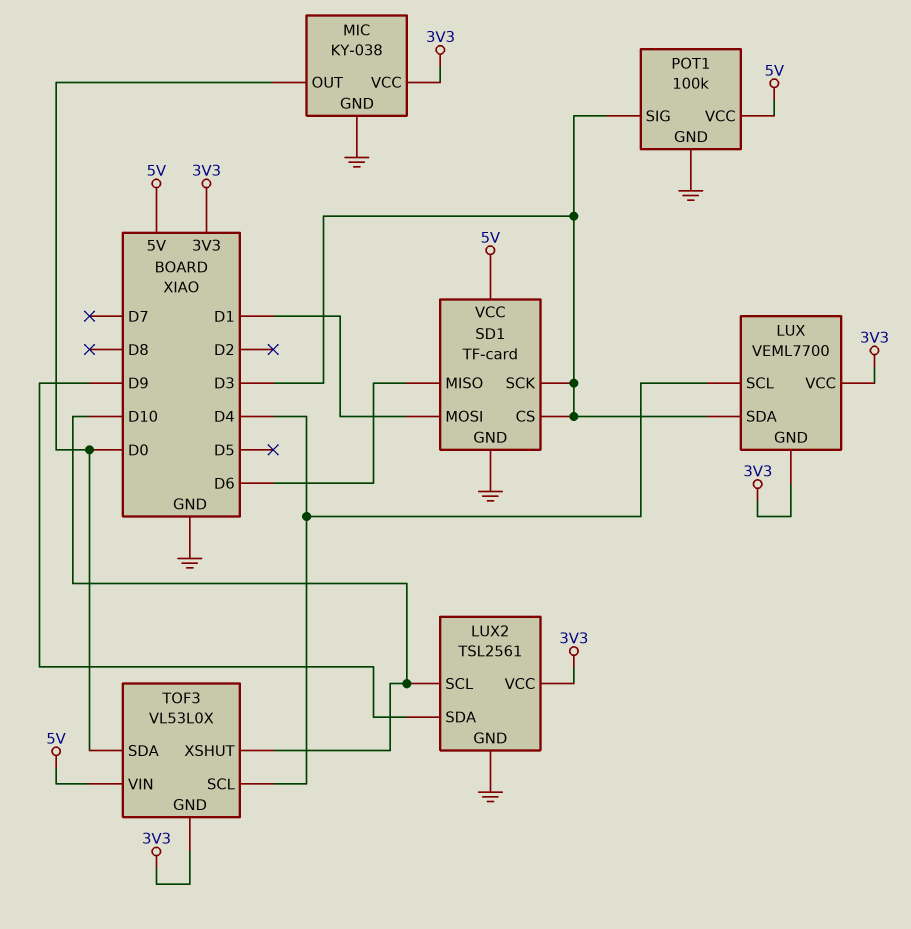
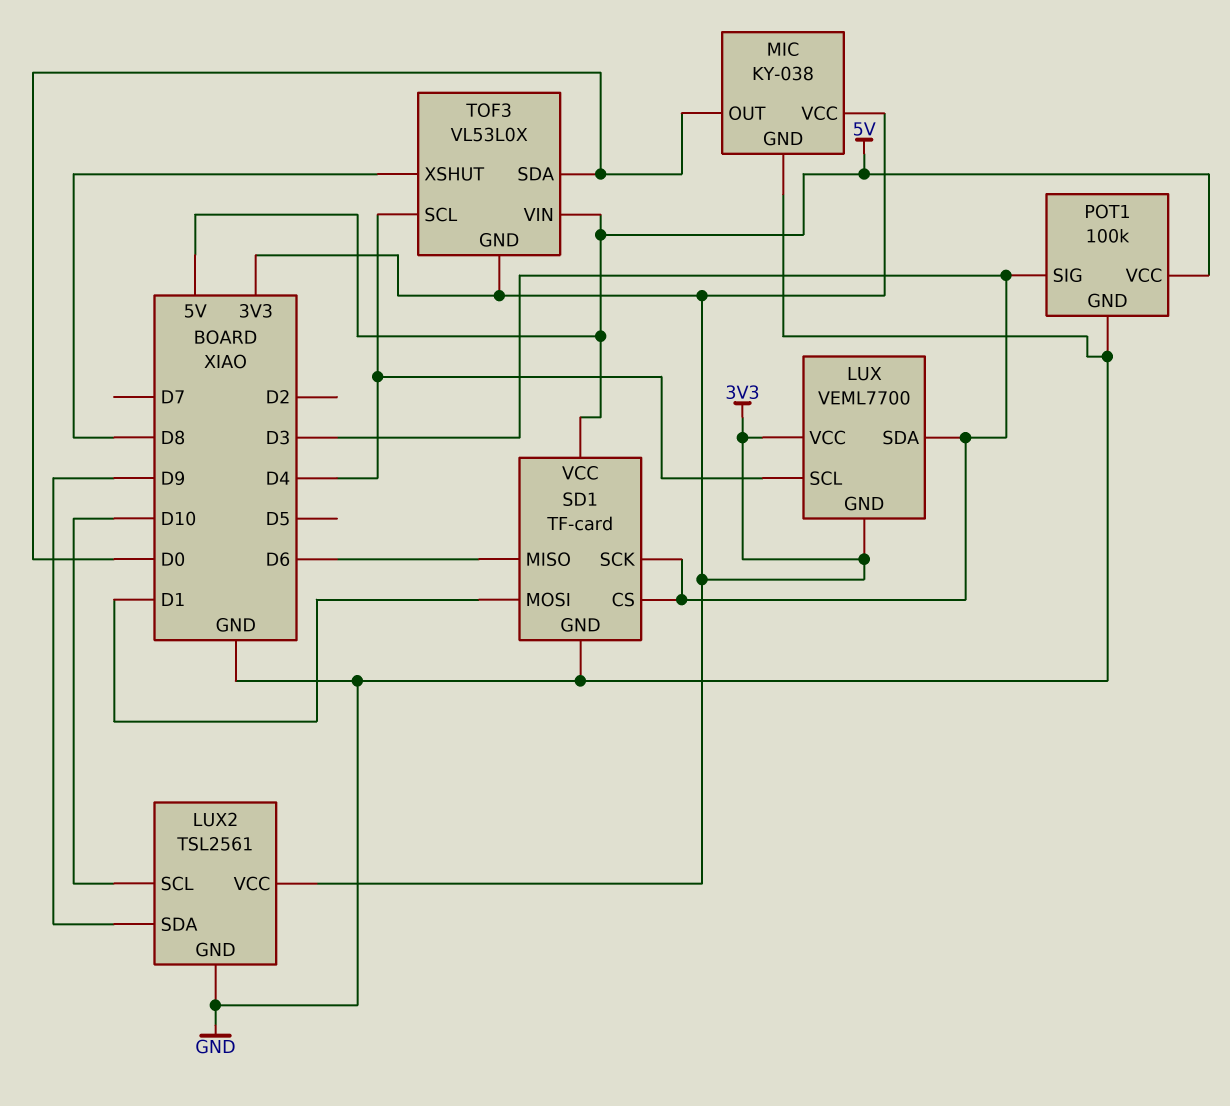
TOF3 pin XSHUT: D10 -> D8

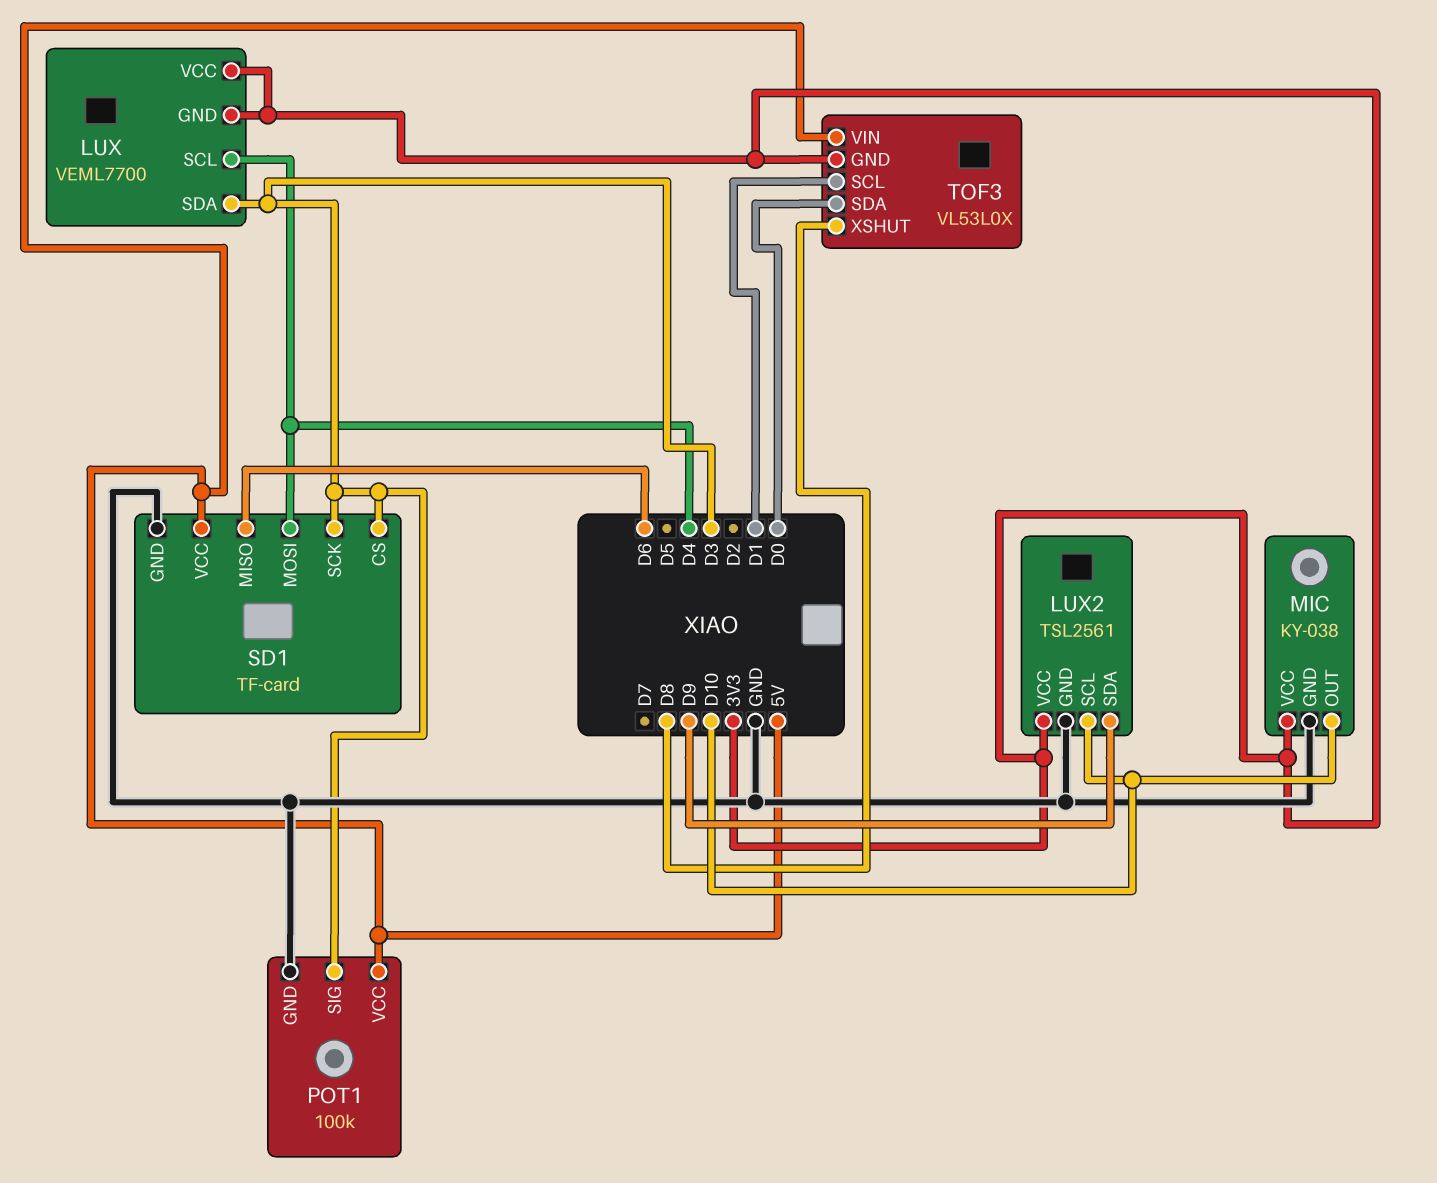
MIC pin OUT: D0 -> D10
SD1 pin MOSI: D1 -> D4
TOF3 pin SCL: D4 -> D1

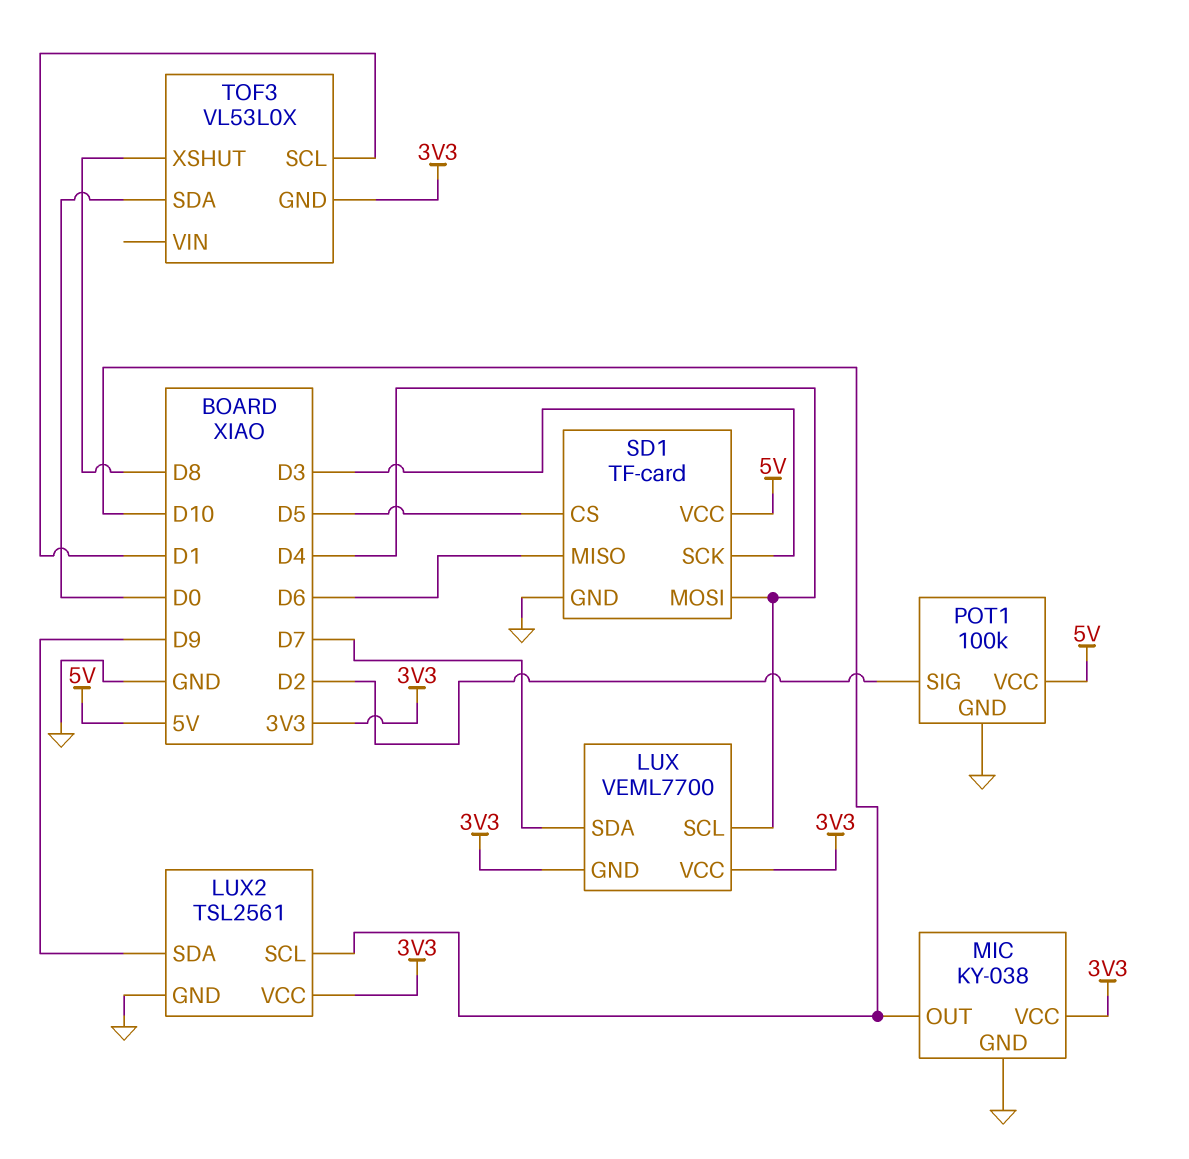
LUX pin SDA: D3 -> D7
POT1 pin SIG: D3 -> D2
SD1 pin CS: D3 -> D5
TOF3 pin VIN: 5V -> none

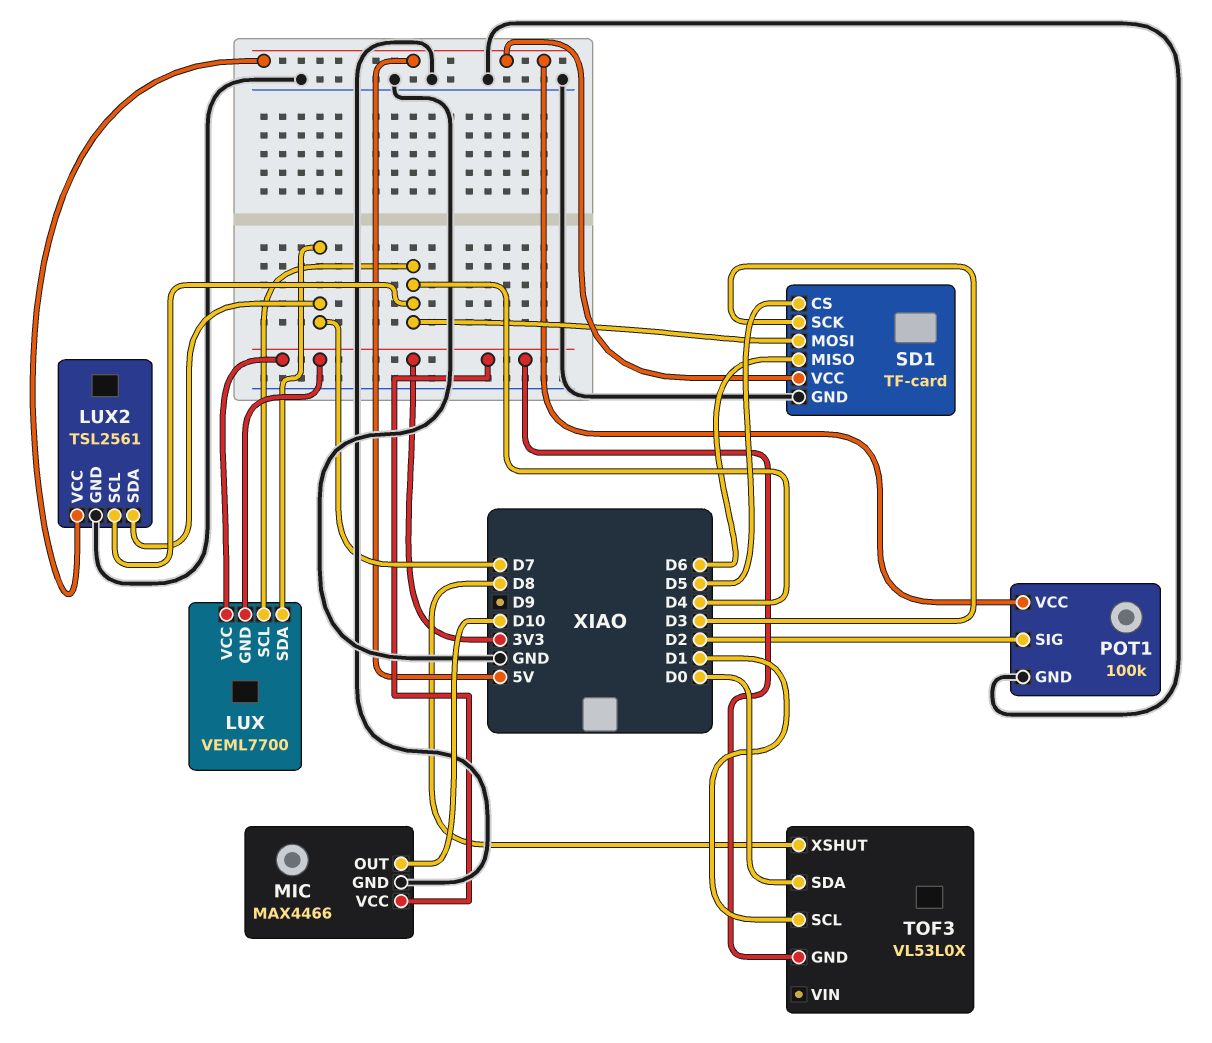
LUX2 pin SCL: D10 -> D4
LUX2 pin SDA: D9 -> D7
LUX2 pin VCC: 3V3 -> 5V
MIC: KY-038 -> MAX4466

